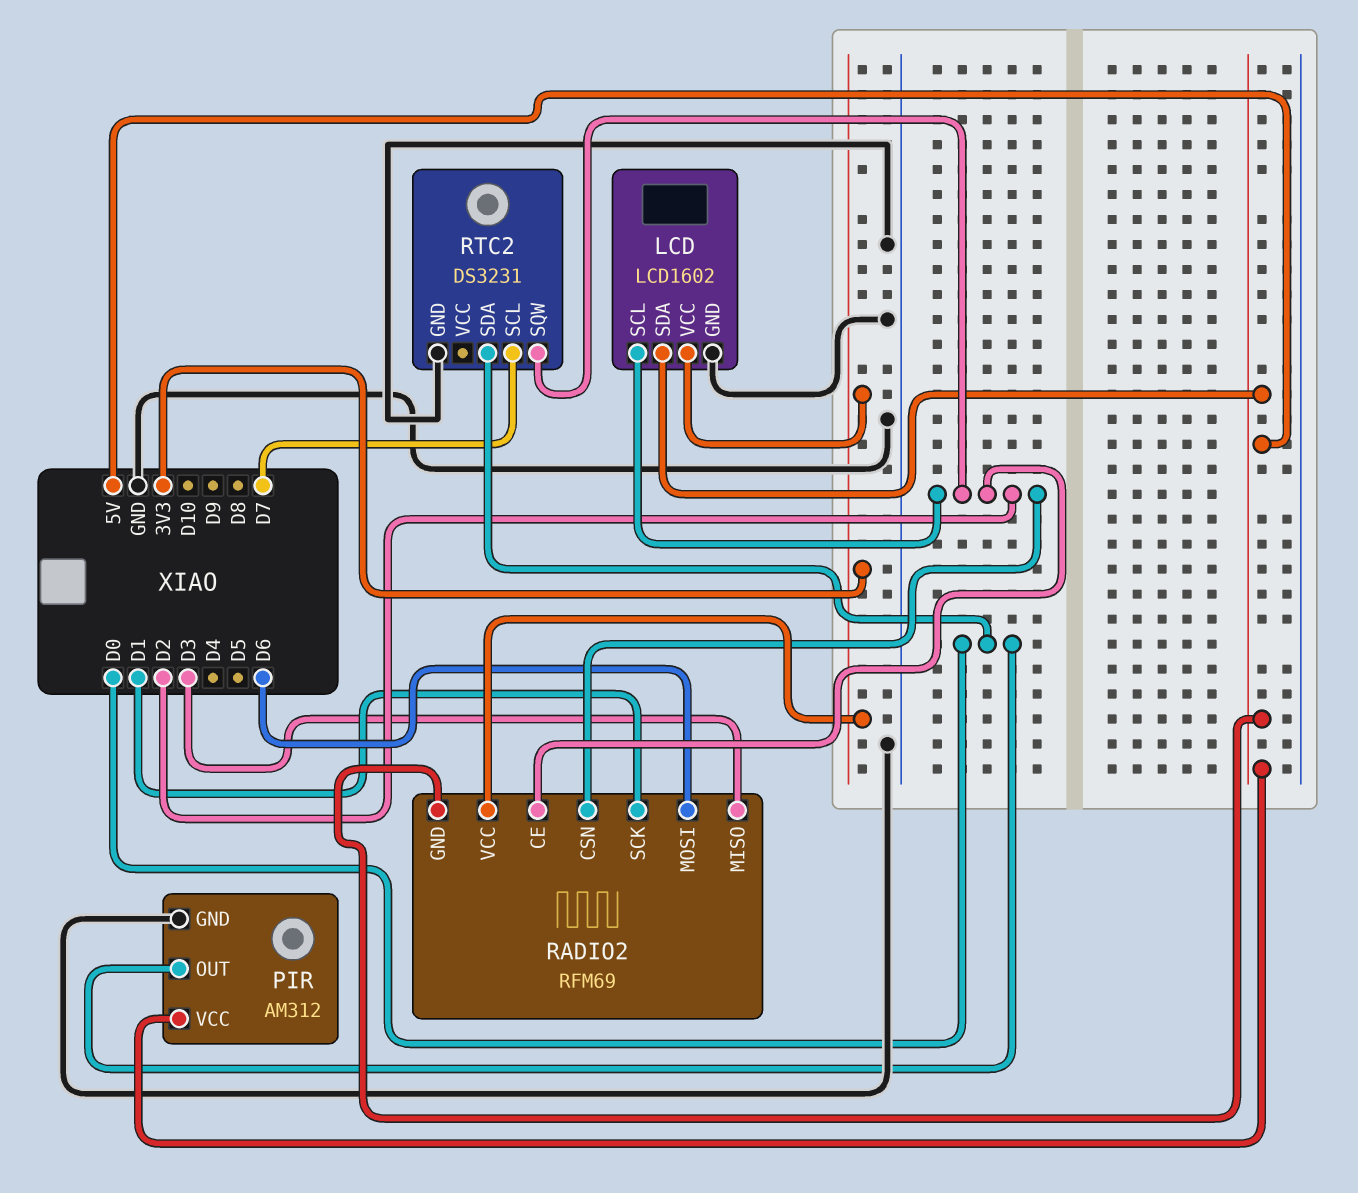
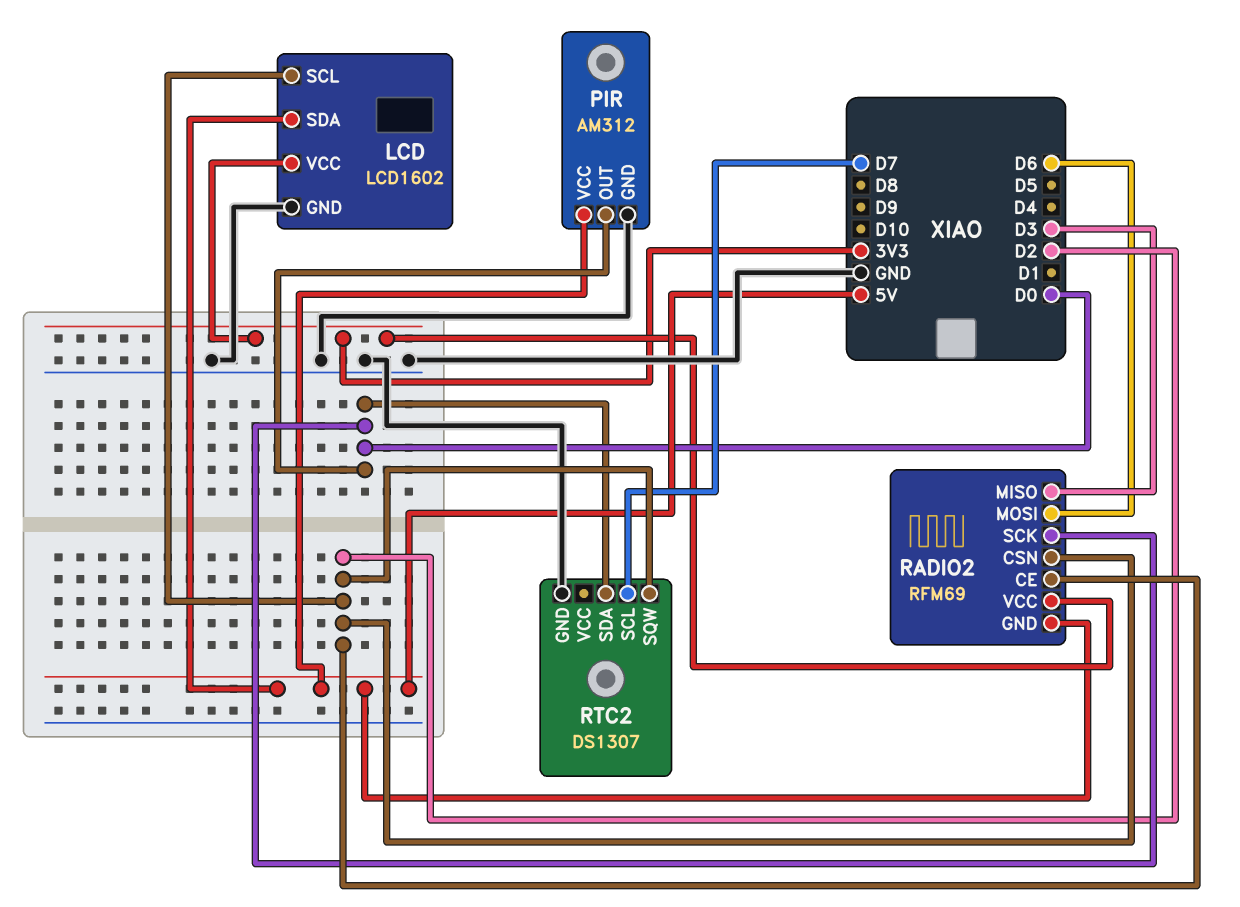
RADIO2 pin SCK: D1 -> D0
RTC2: DS3231 -> DS1307

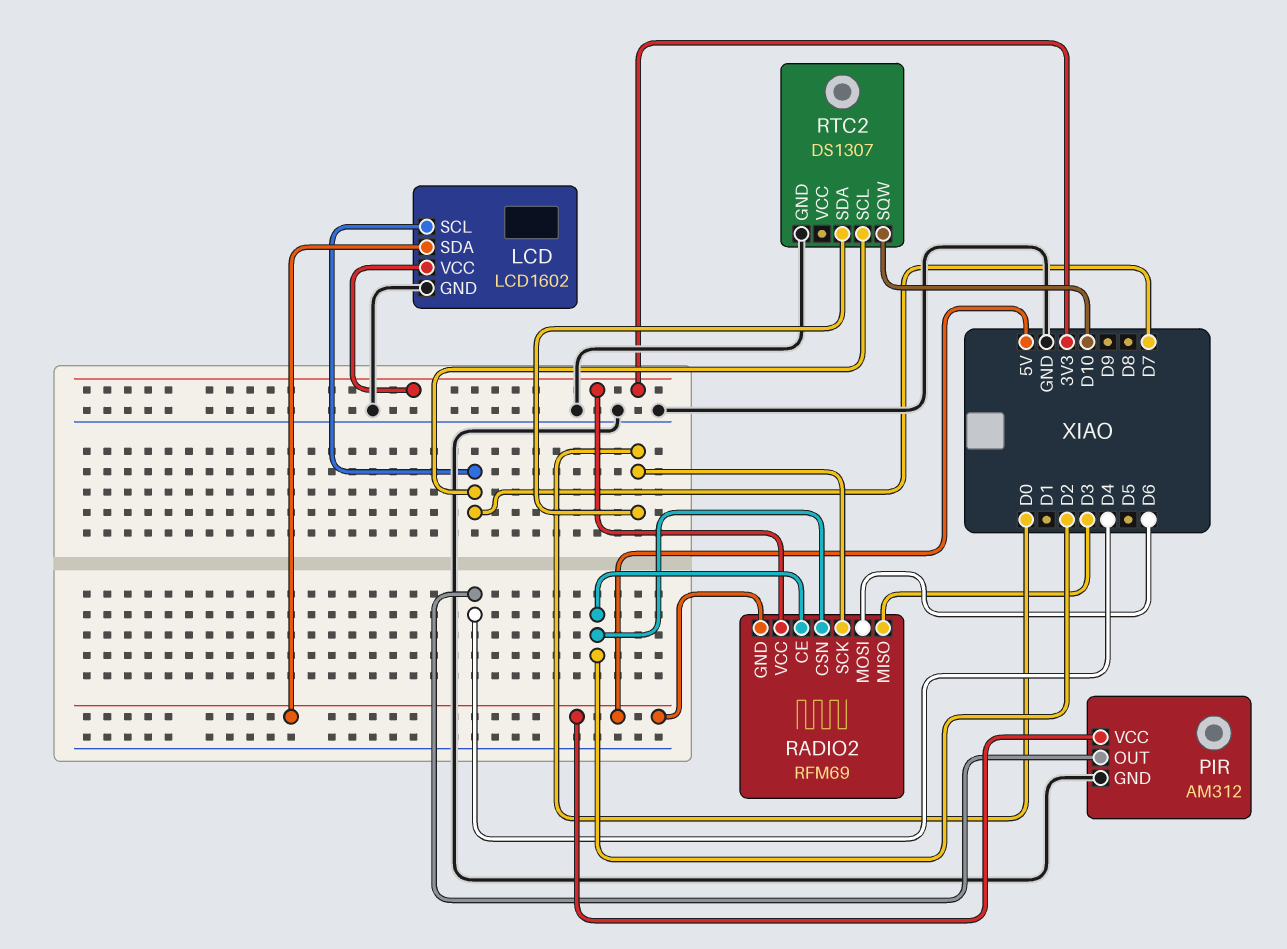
LCD pin SCL: D2 -> D7
PIR pin OUT: D0 -> D4
RTC2 pin SQW: D2 -> D10

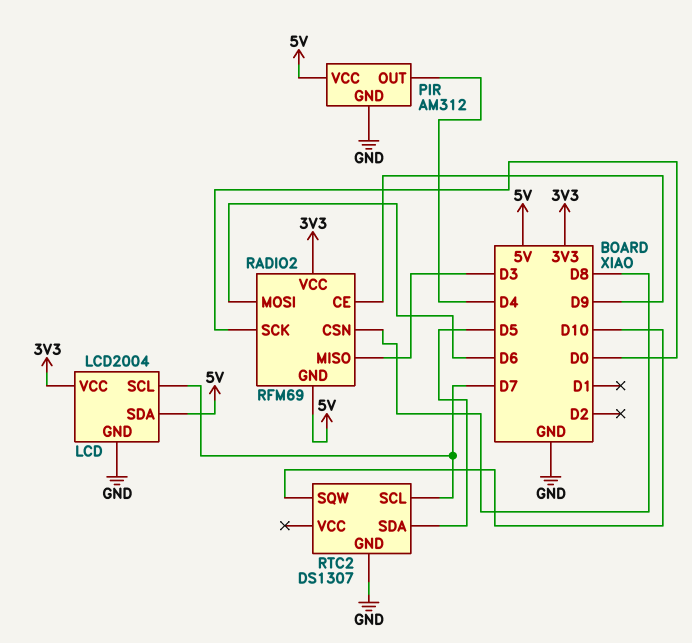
LCD: LCD1602 -> LCD2004
RADIO2 pin CE: D2 -> D9
RADIO2 pin CSN: D2 -> D8
RTC2 pin SDA: D0 -> D5

